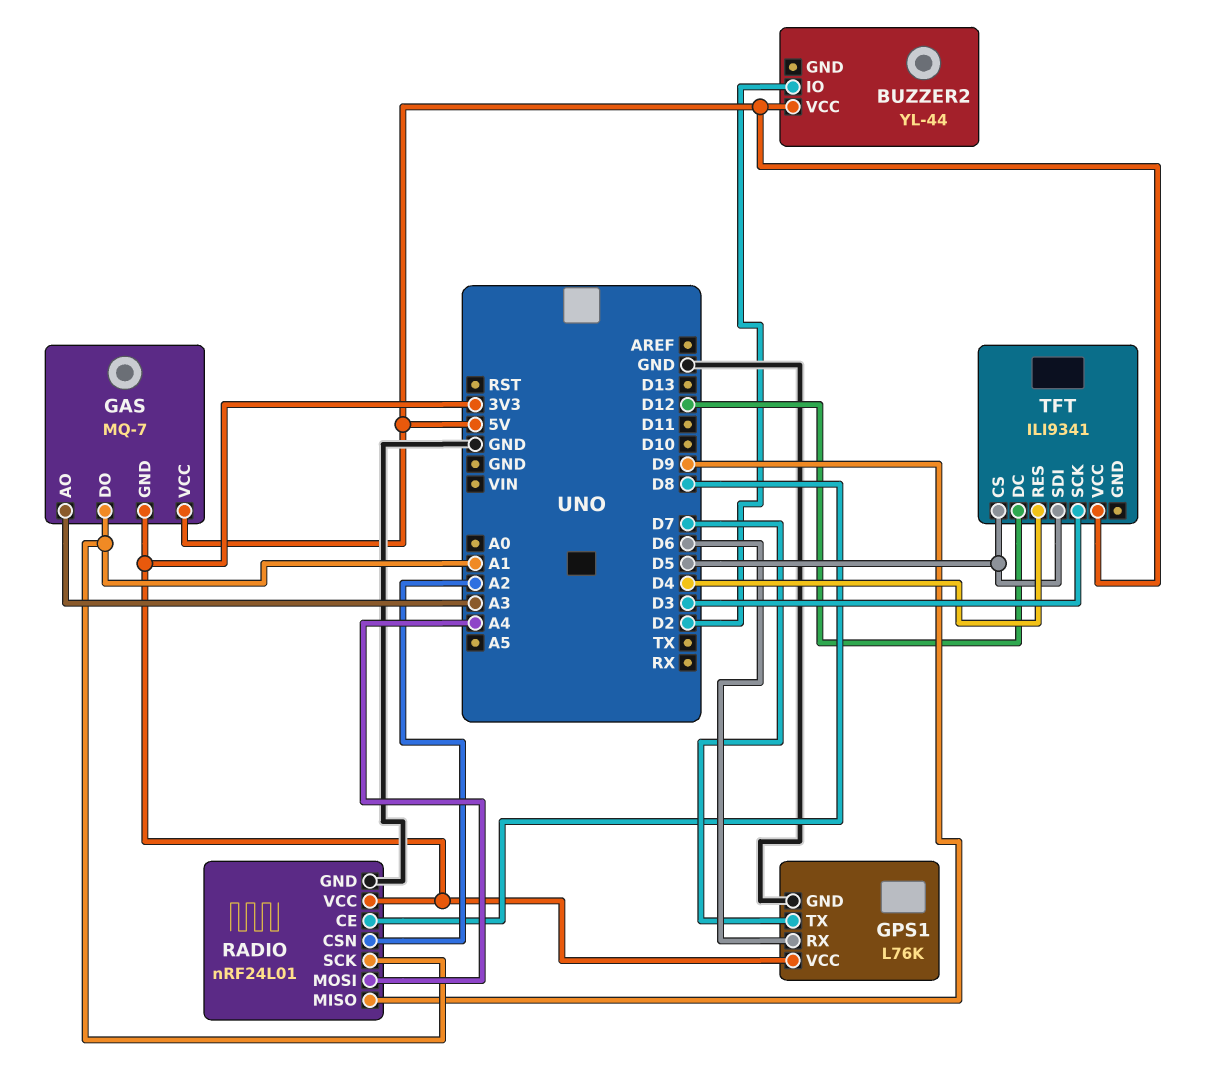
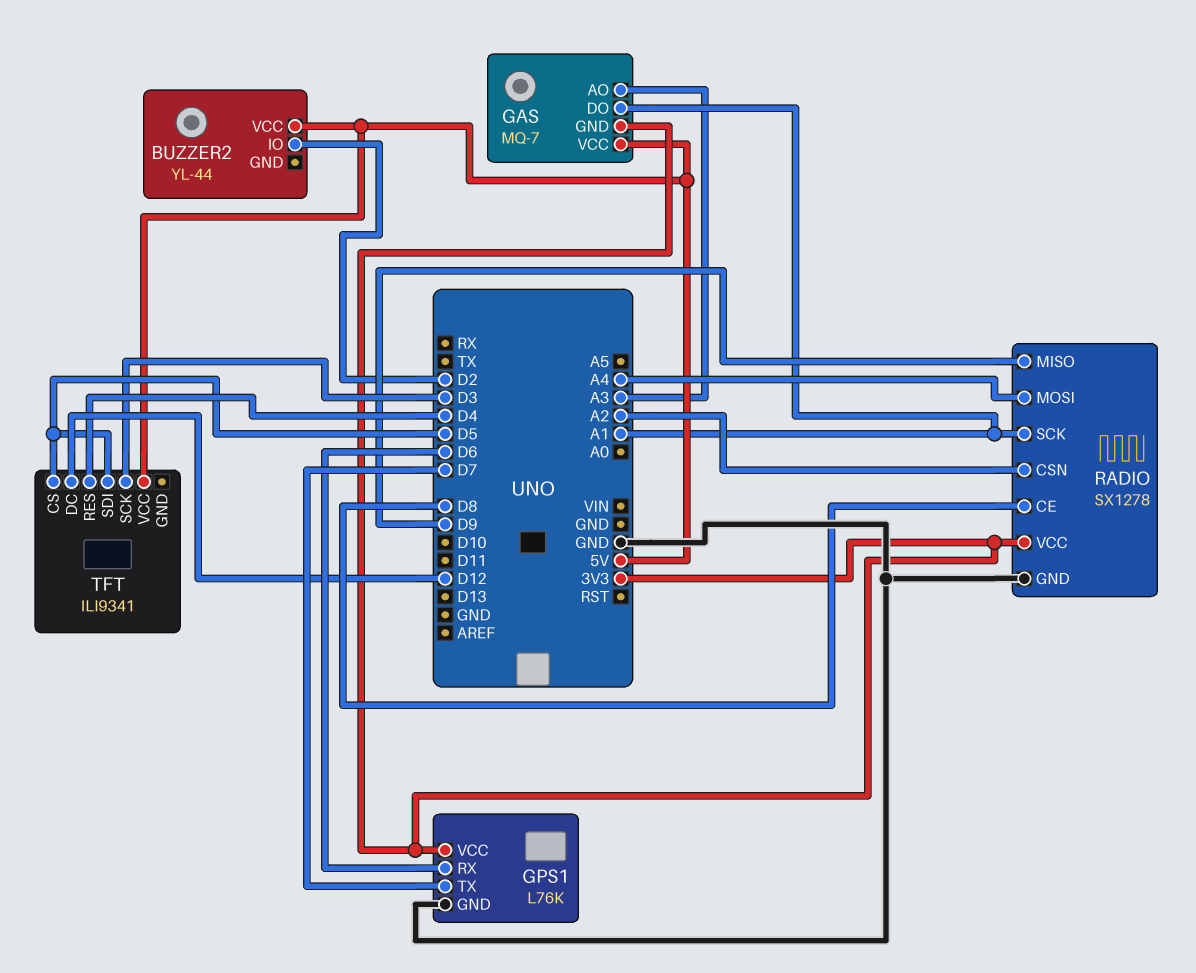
RADIO: nRF24L01 -> SX1278

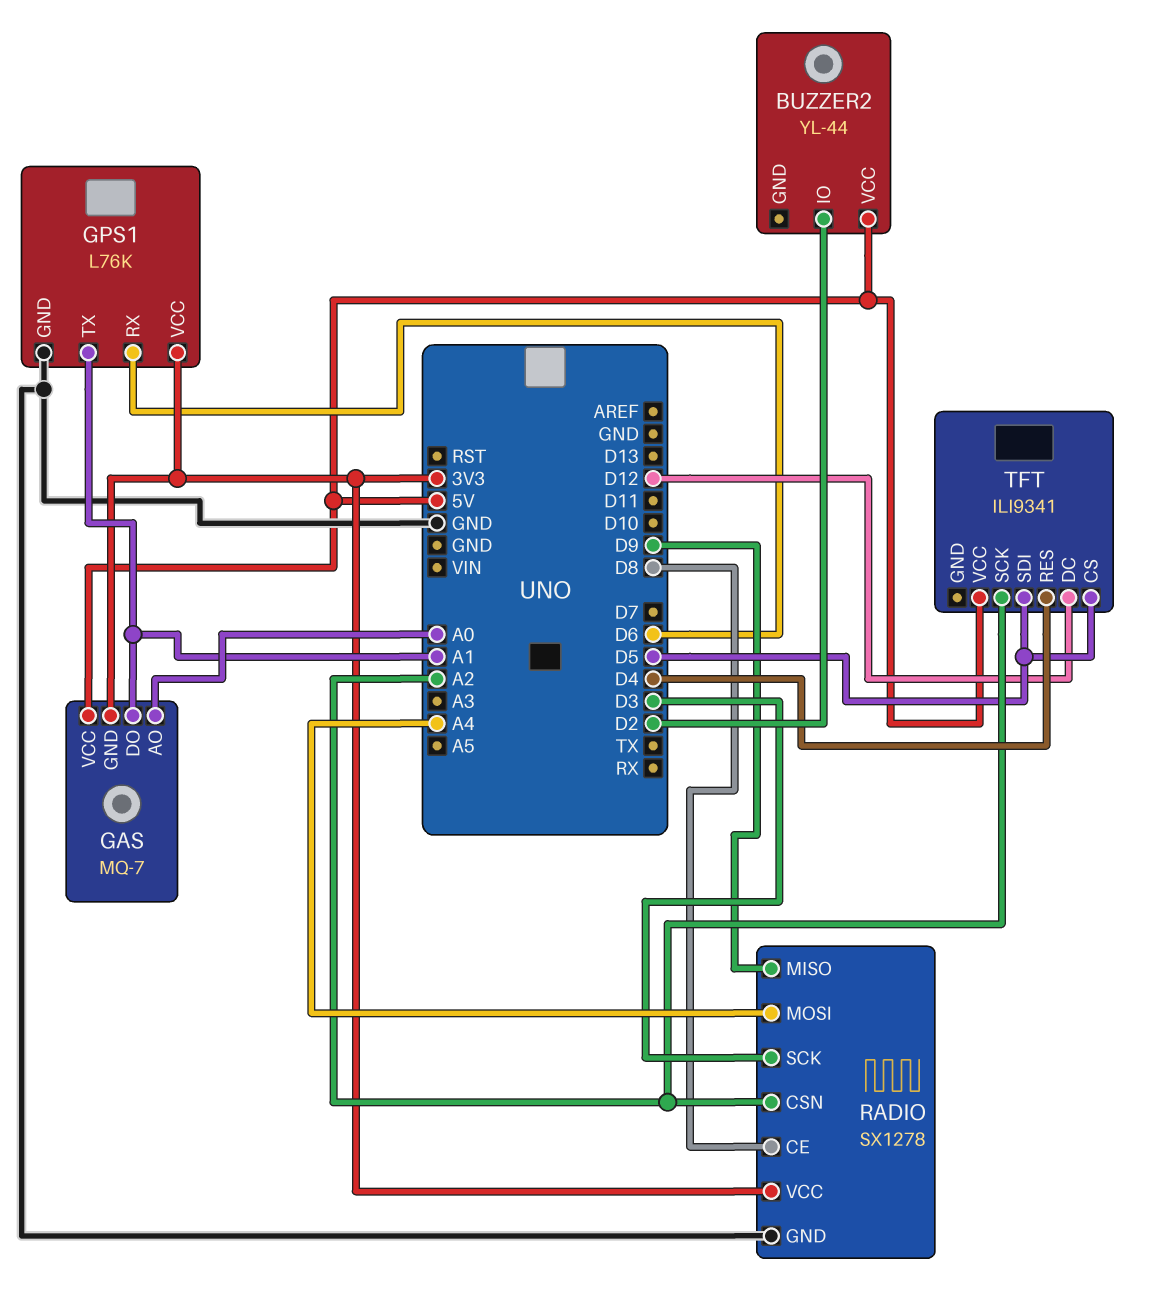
GAS pin AO: A3 -> A0
GPS1 pin TX: D7 -> A1
RADIO pin SCK: A1 -> D3
TFT pin SCK: D3 -> A2

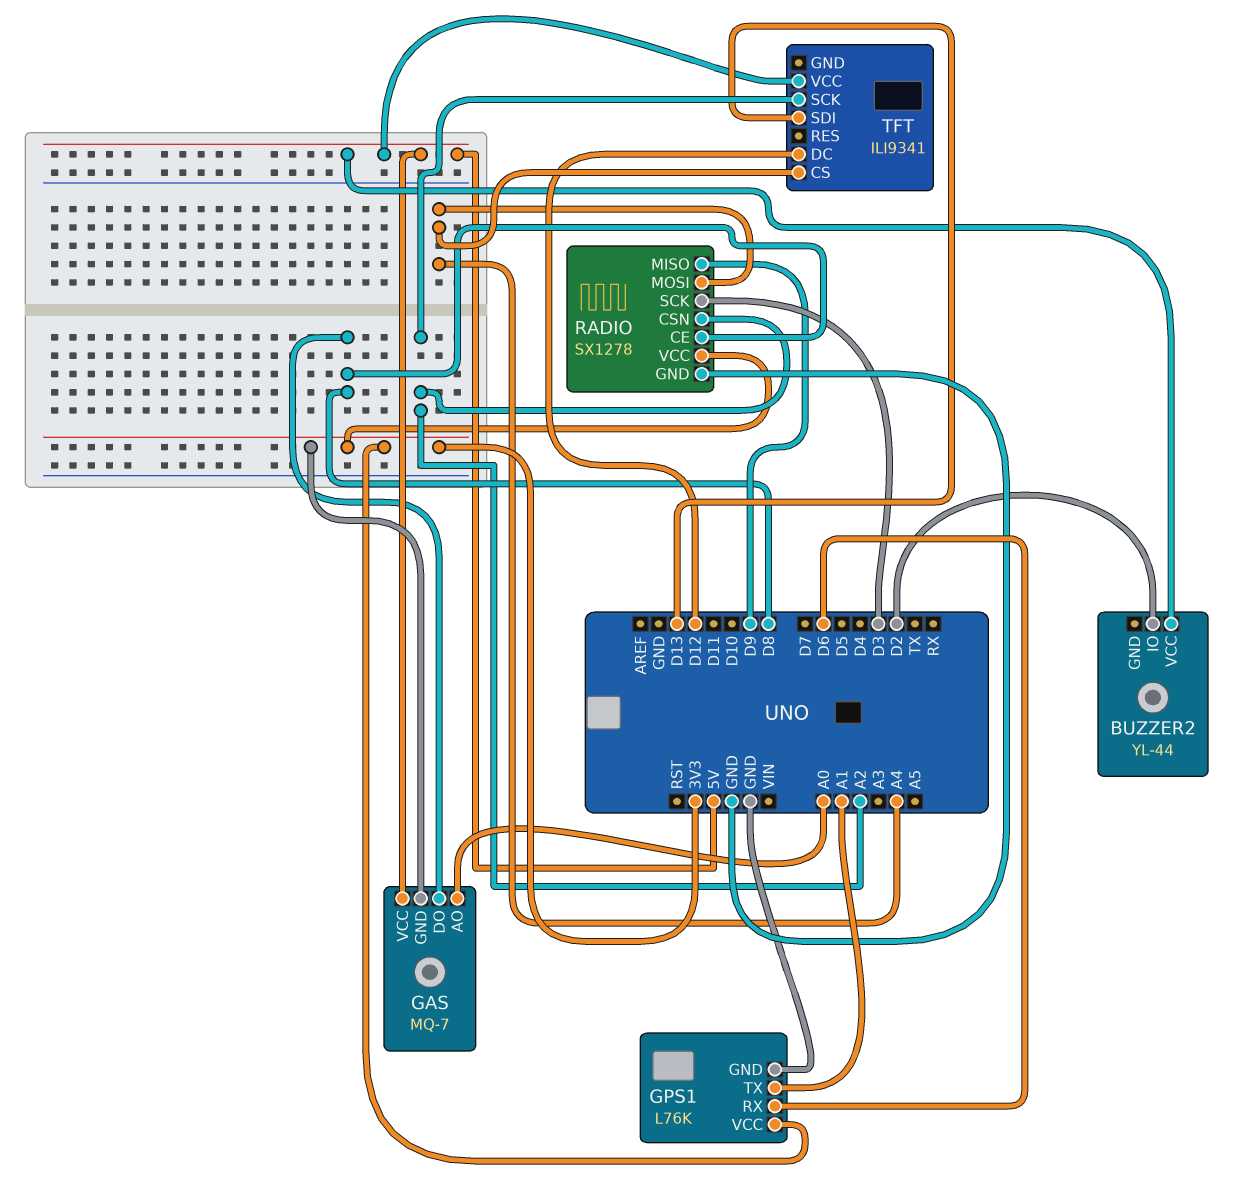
GAS pin DO: A1 -> D8
TFT pin CS: D5 -> A4
TFT pin RES: D4 -> none
TFT pin SDI: D5 -> D13

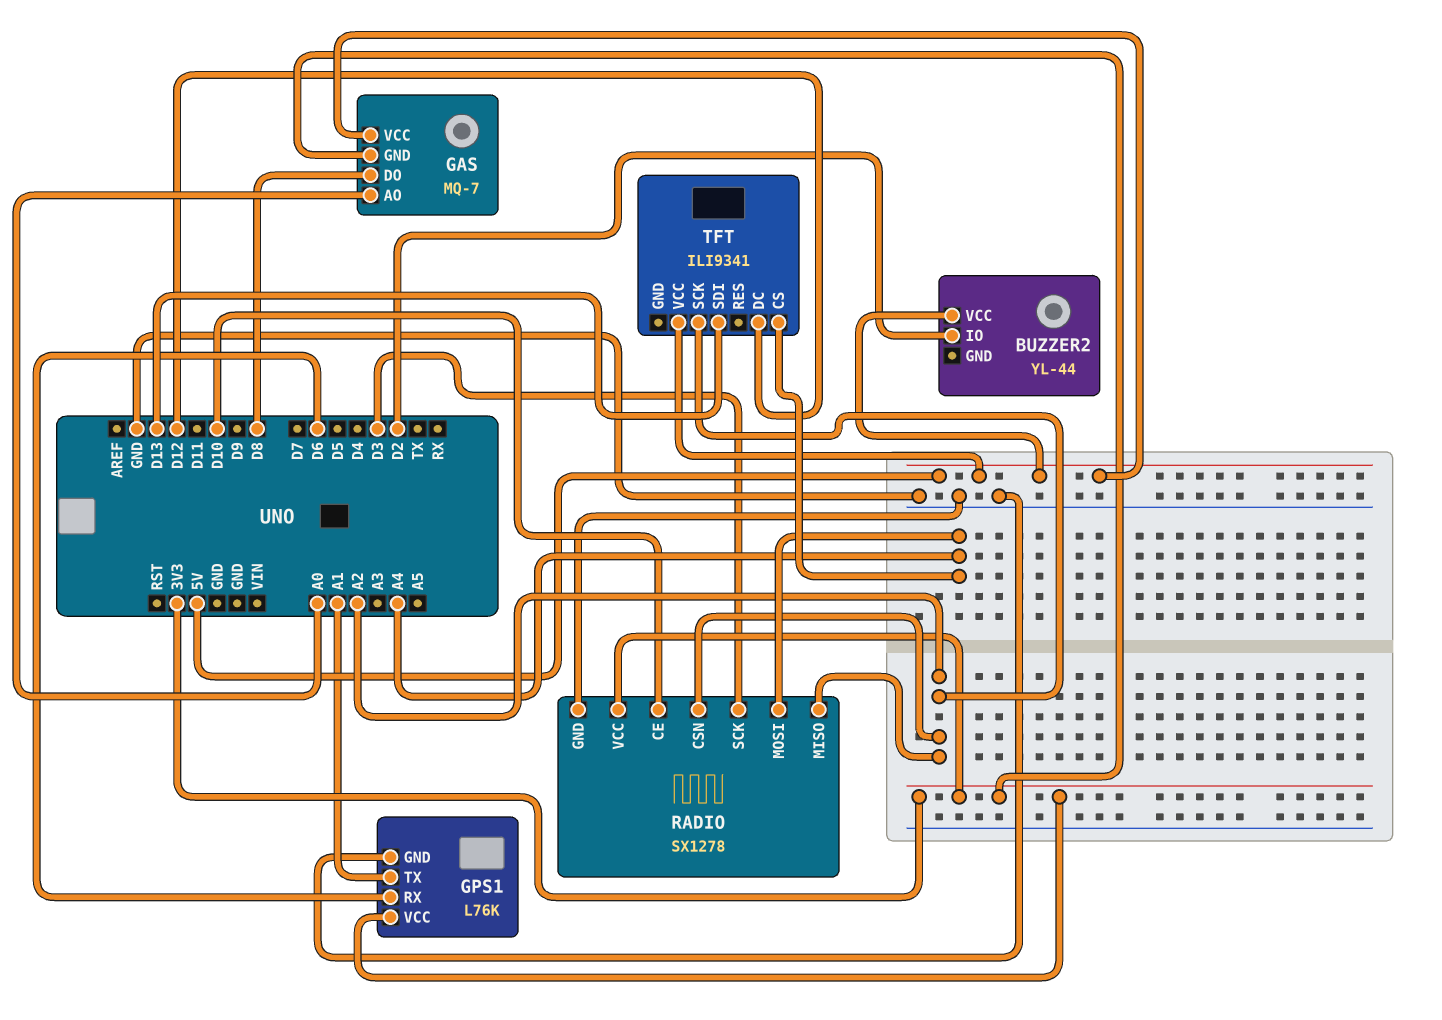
RADIO pin CE: D8 -> D10
RADIO pin MISO: D9 -> A2

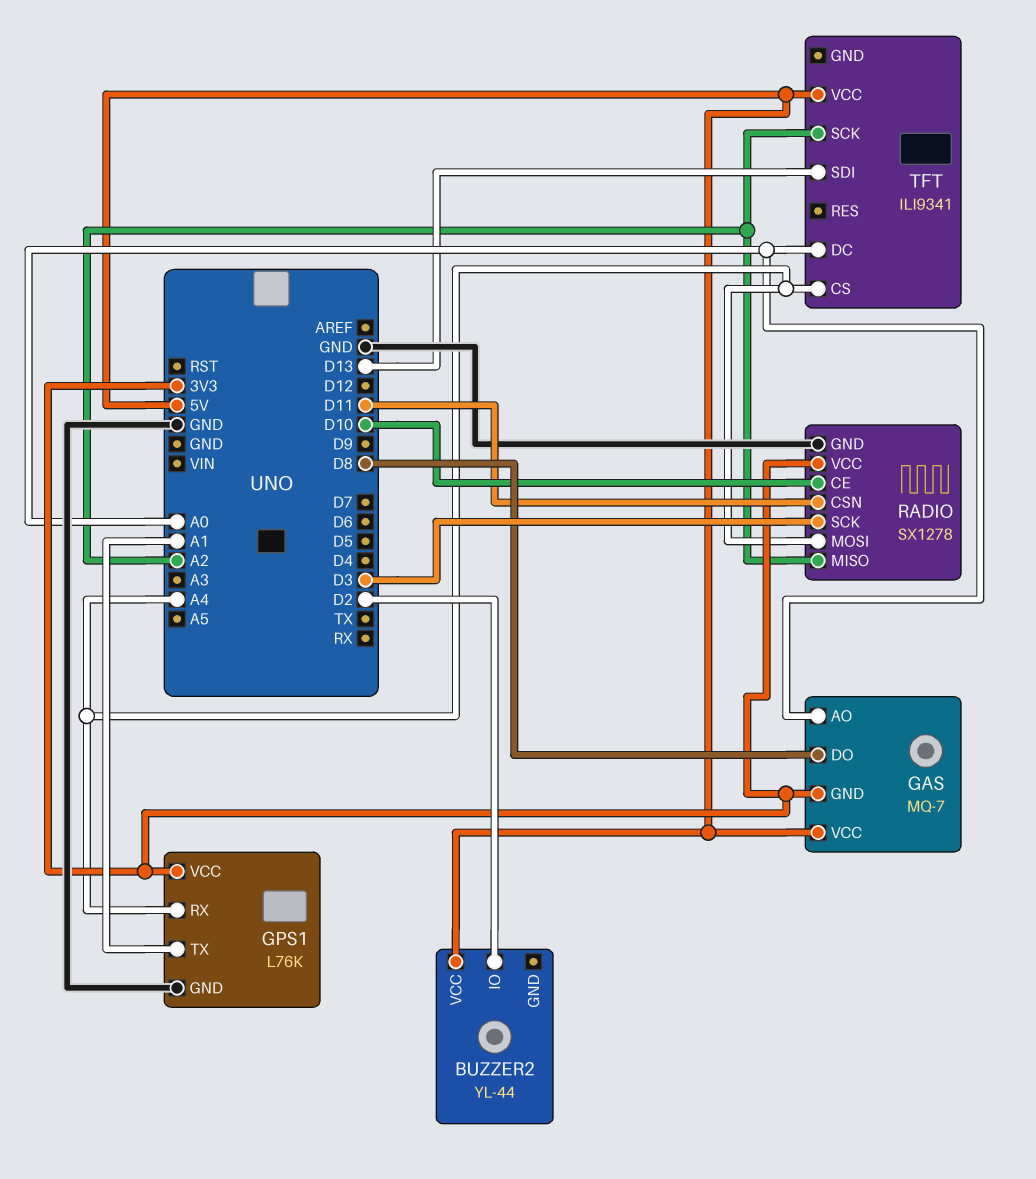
GPS1 pin RX: D6 -> A4
RADIO pin CSN: A2 -> D11
TFT pin DC: D12 -> A0

